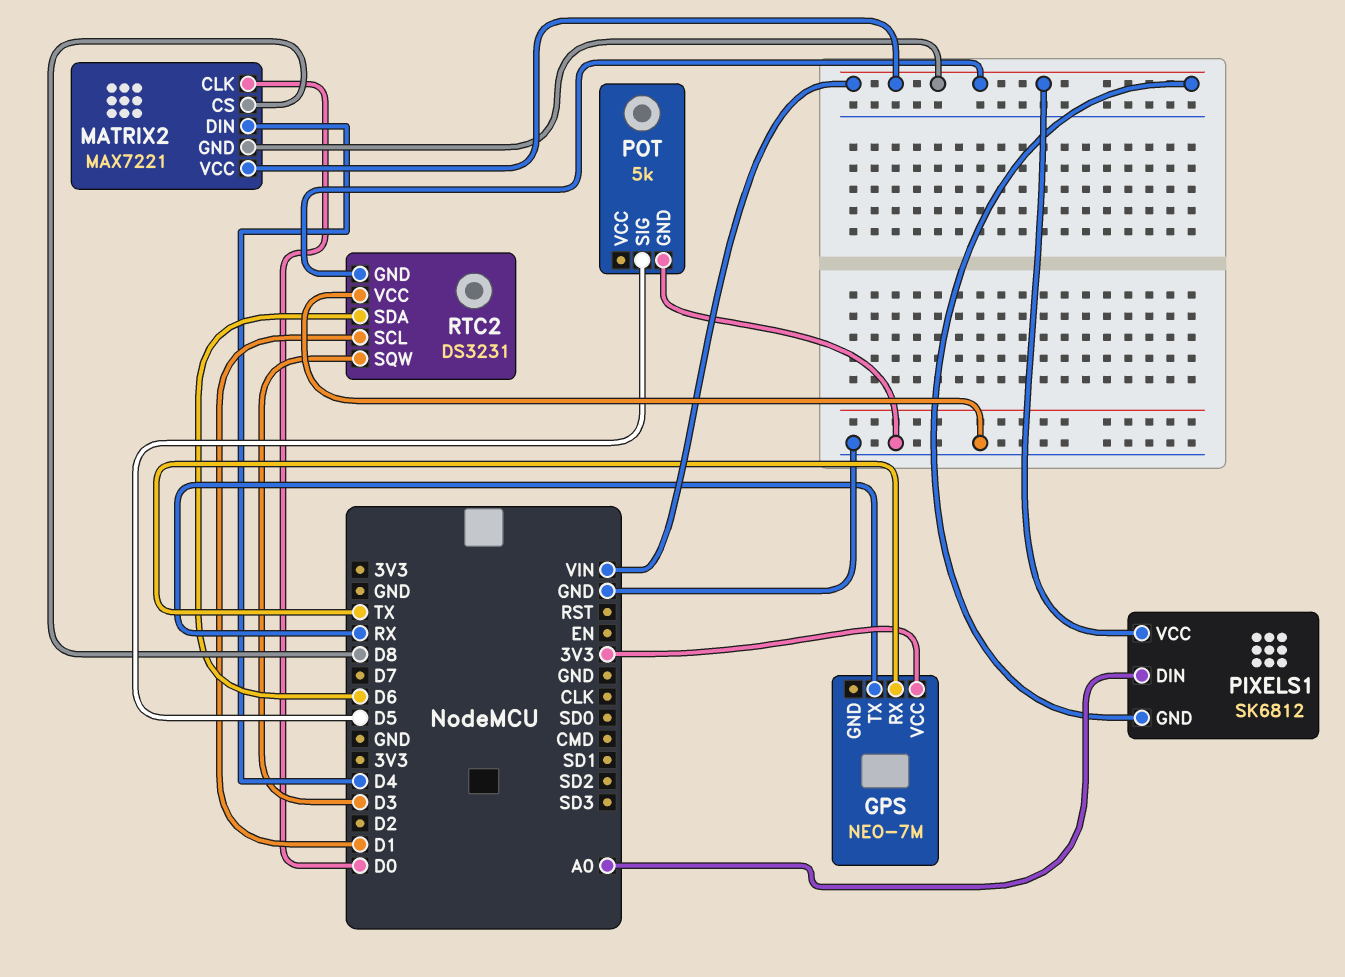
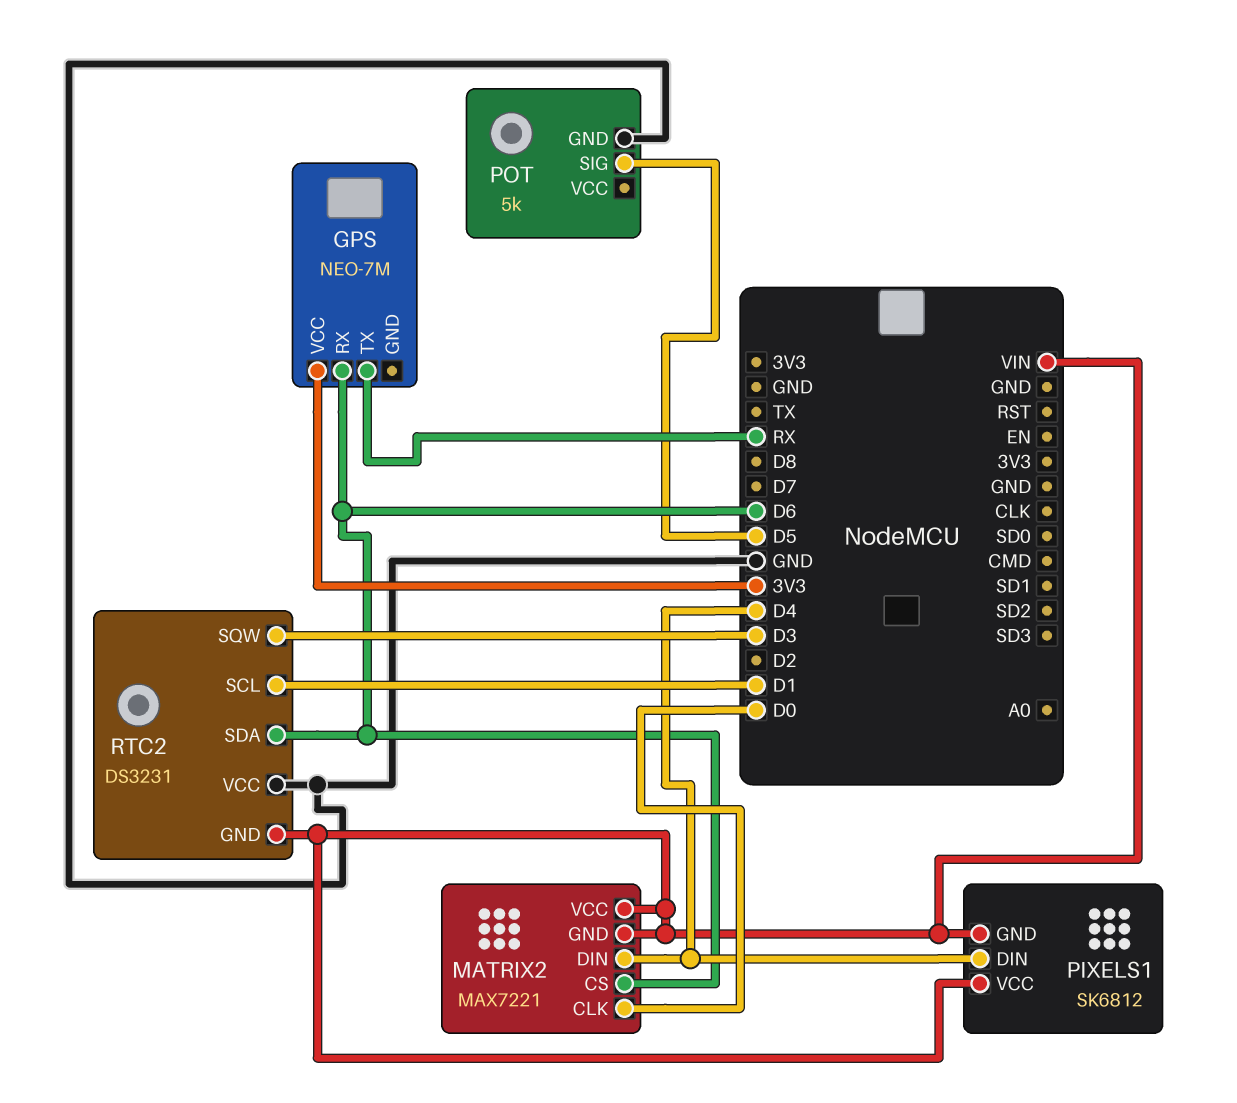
GPS pin RX: TX -> D6
MATRIX2 pin CS: D8 -> D6
PIXELS1 pin DIN: A0 -> D4

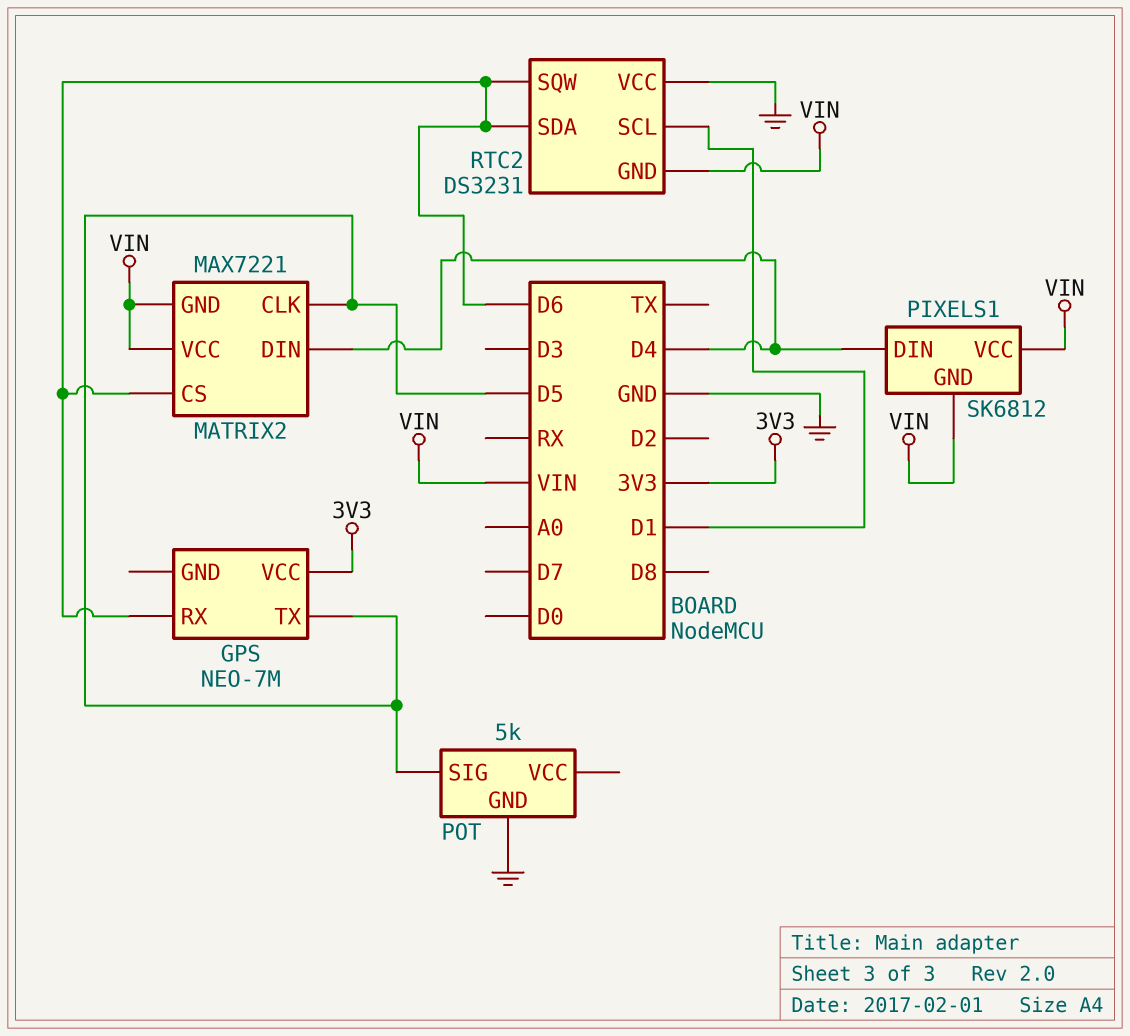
GPS pin TX: RX -> D5
MATRIX2 pin CLK: D0 -> D5
RTC2 pin SQW: D3 -> D6

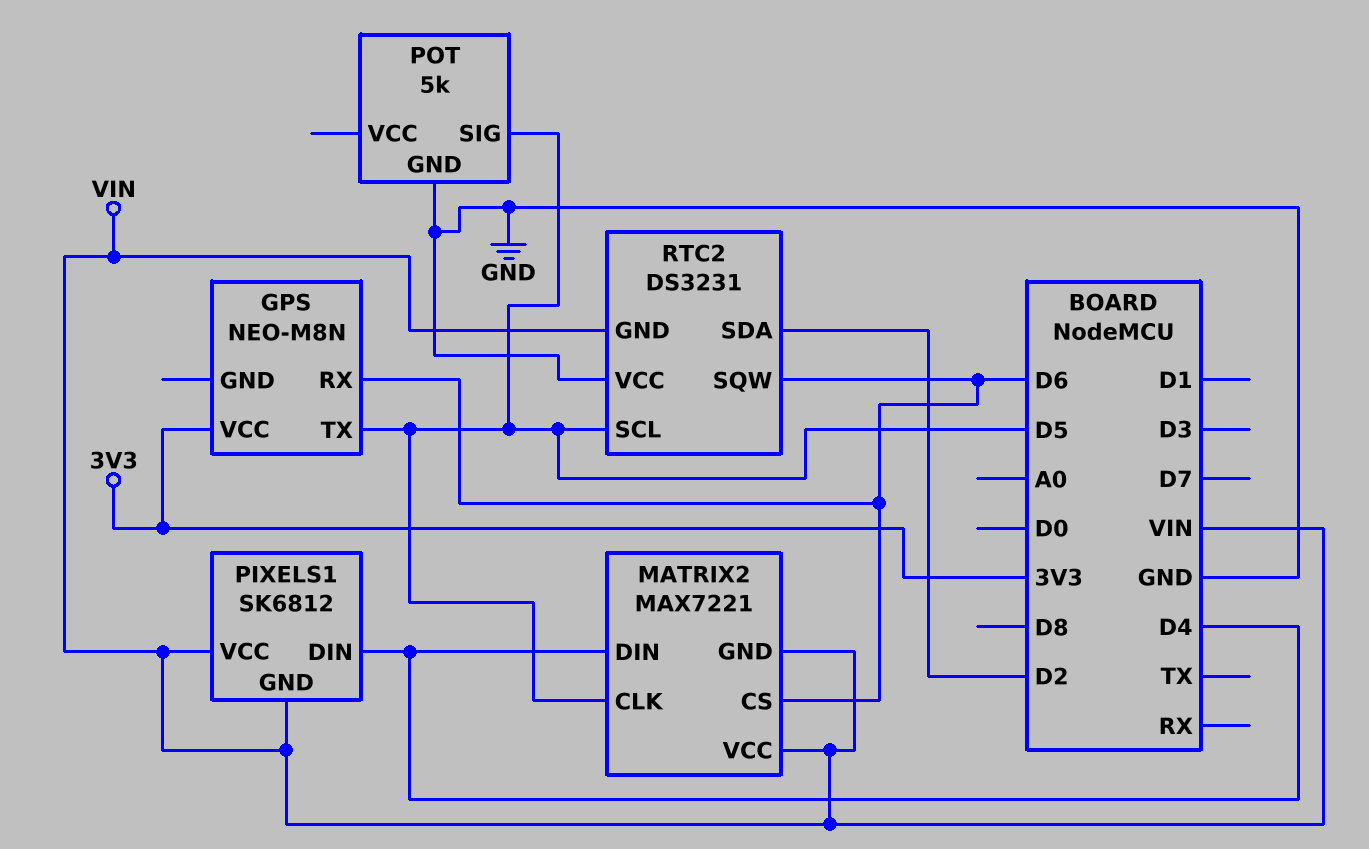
GPS: NEO-7M -> NEO-M8N
RTC2 pin SCL: D1 -> D5
RTC2 pin SDA: D6 -> D2

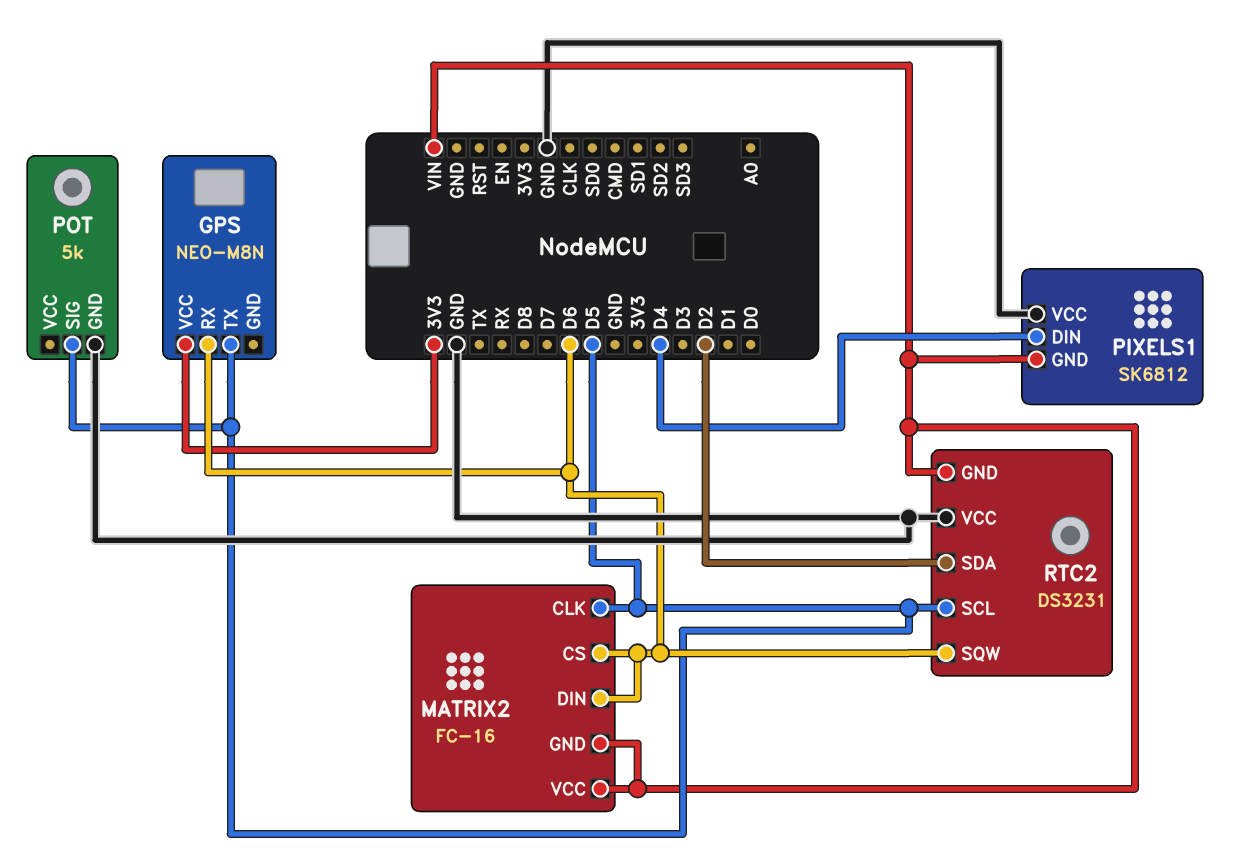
MATRIX2: MAX7221 -> FC-16
MATRIX2 pin DIN: D4 -> D6
PIXELS1 pin VCC: VIN -> GND

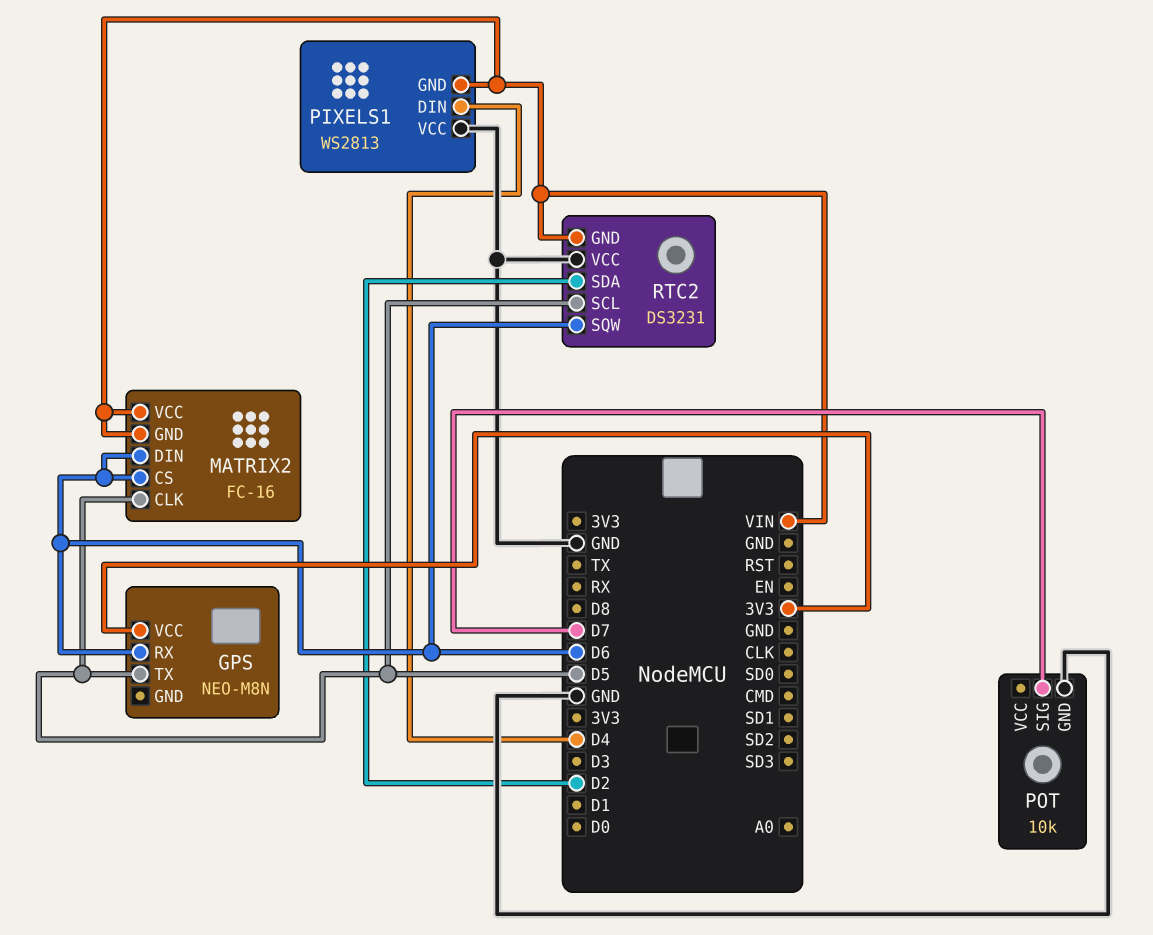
PIXELS1: SK6812 -> WS2813
POT: 5k -> 10k
POT pin SIG: D5 -> D7

